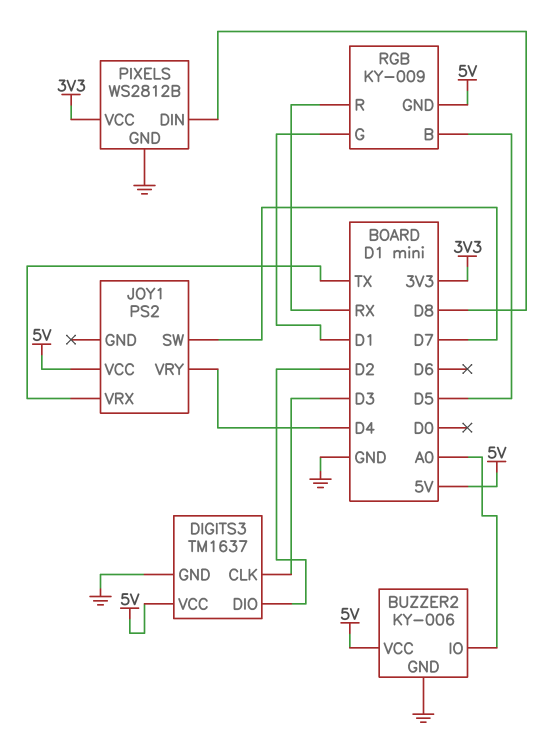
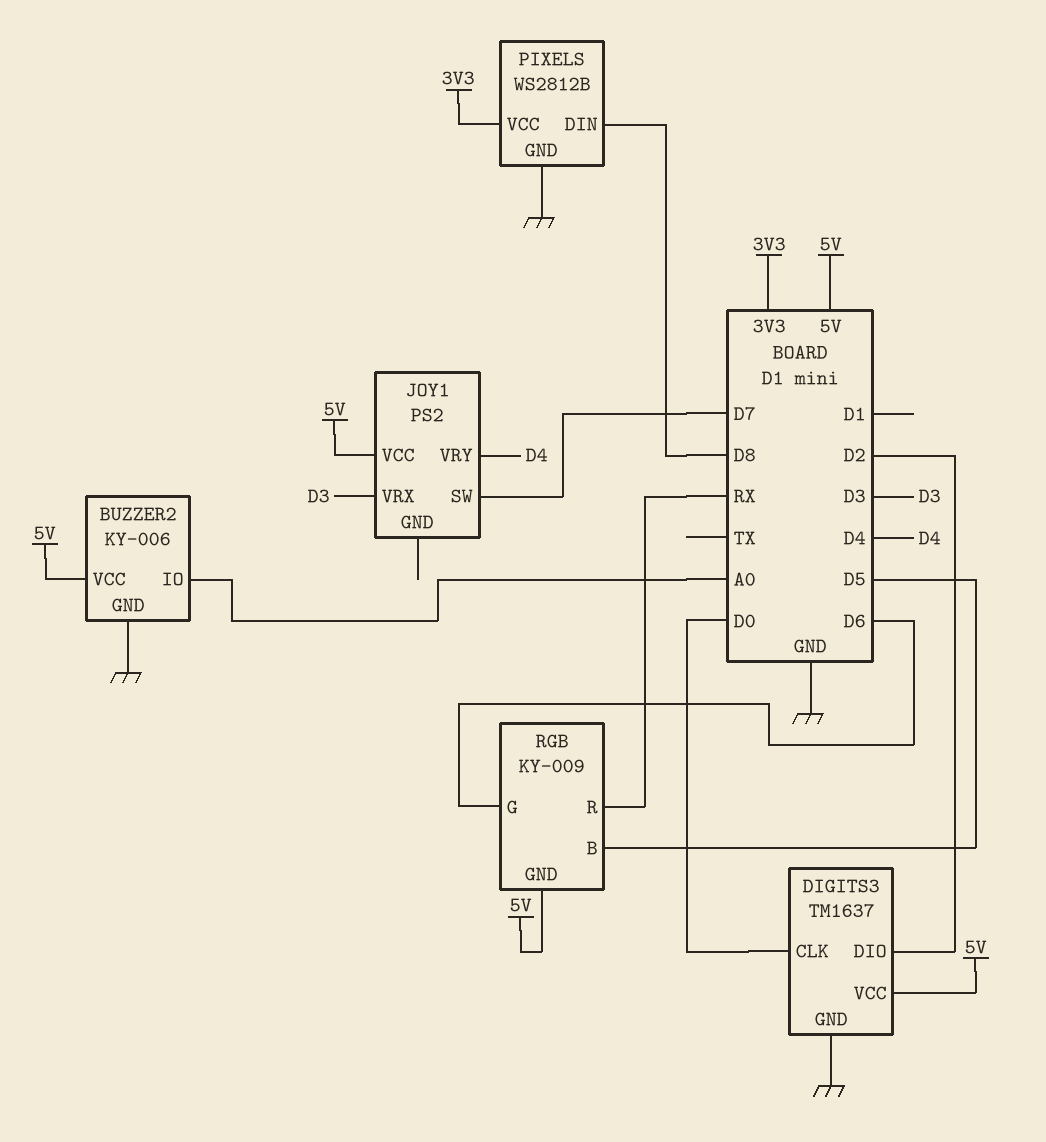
DIGITS3 pin CLK: D3 -> D0
JOY1 pin VRX: TX -> D3
RGB pin G: D1 -> D6

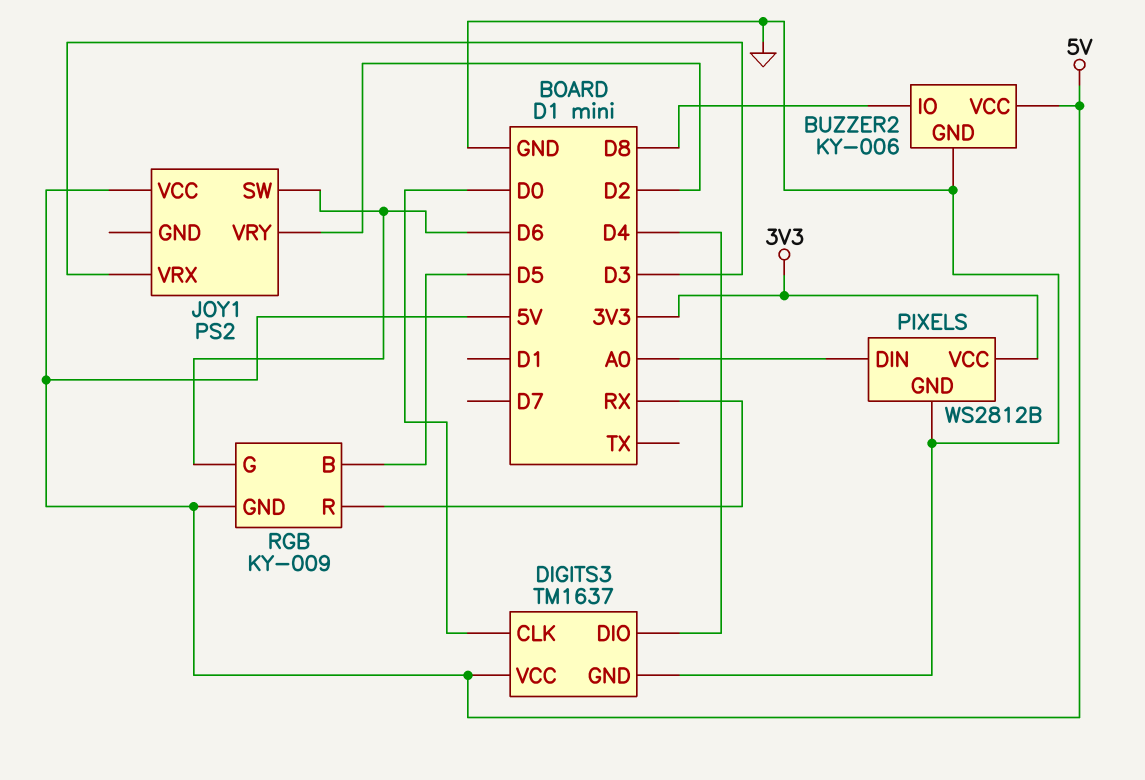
BUZZER2 pin IO: A0 -> D8
DIGITS3 pin DIO: D2 -> D4
JOY1 pin SW: D7 -> D6
JOY1 pin VRY: D4 -> D2
PIXELS pin DIN: D8 -> A0

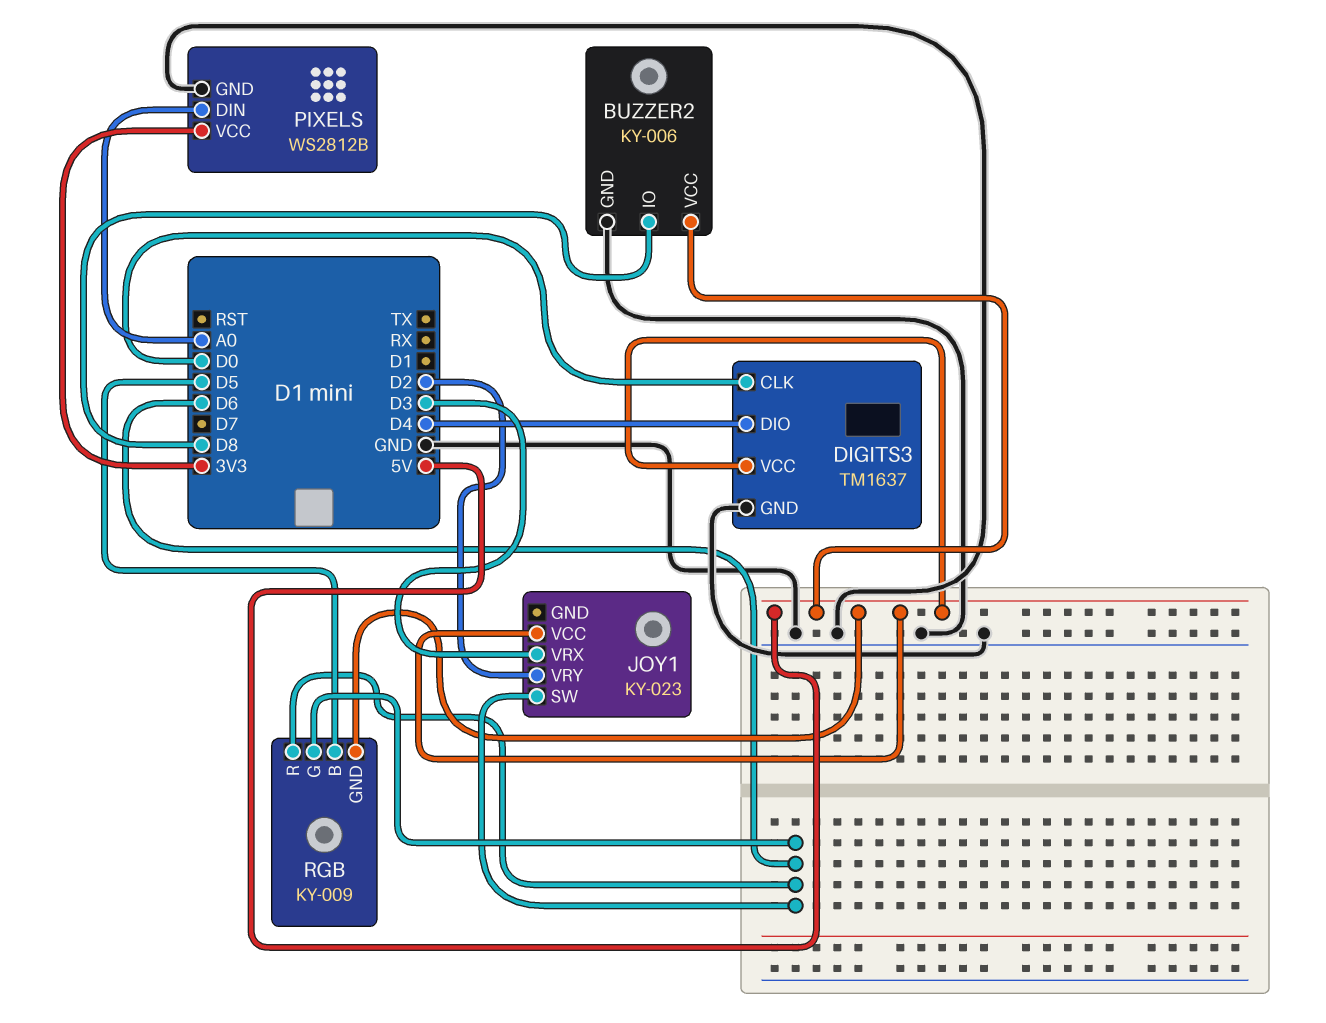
JOY1: PS2 -> KY-023
RGB pin R: RX -> D6

